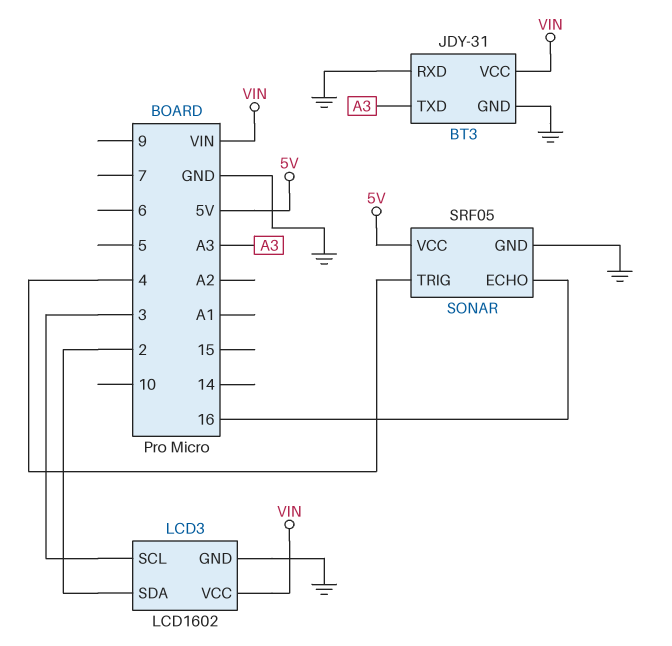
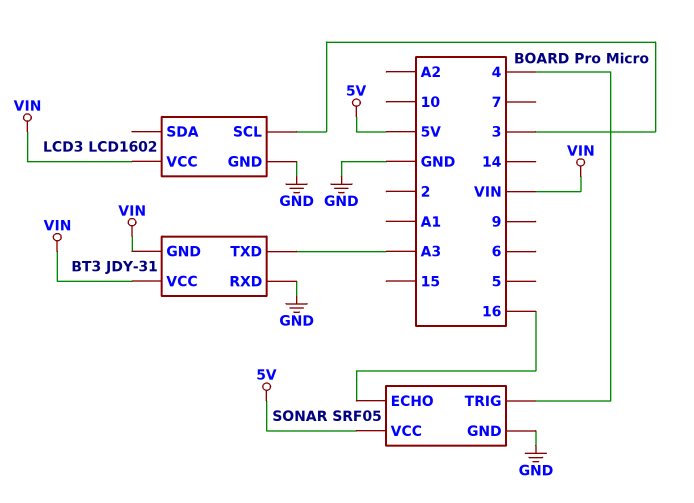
BT3 pin GND: GND -> VIN
LCD3 pin SDA: 2 -> none

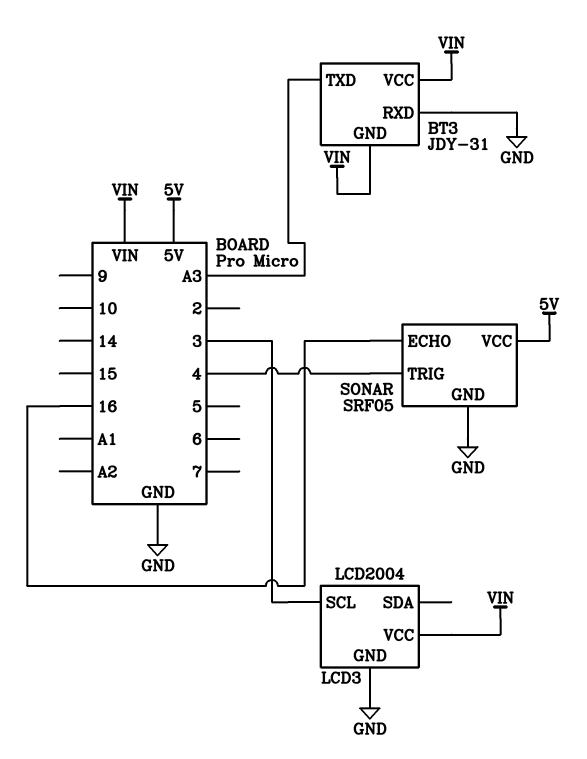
LCD3: LCD1602 -> LCD2004

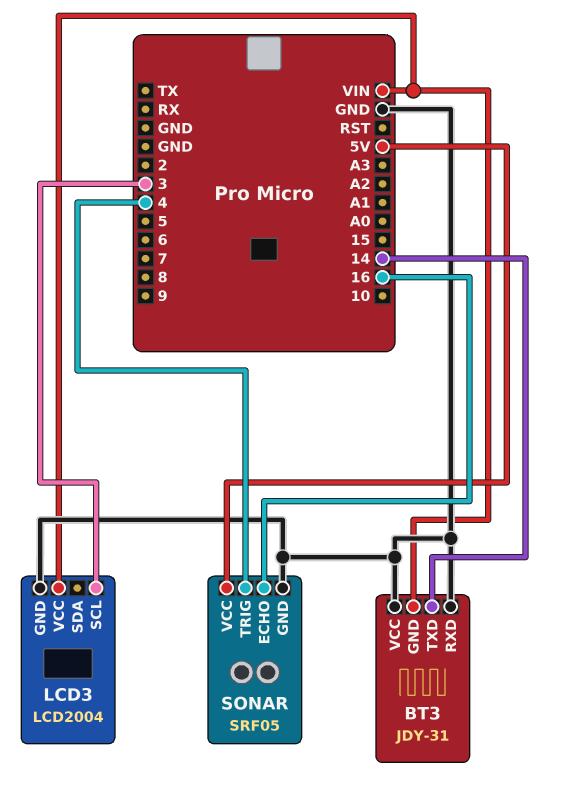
BT3 pin TXD: A3 -> 14
BT3 pin VCC: VIN -> GND

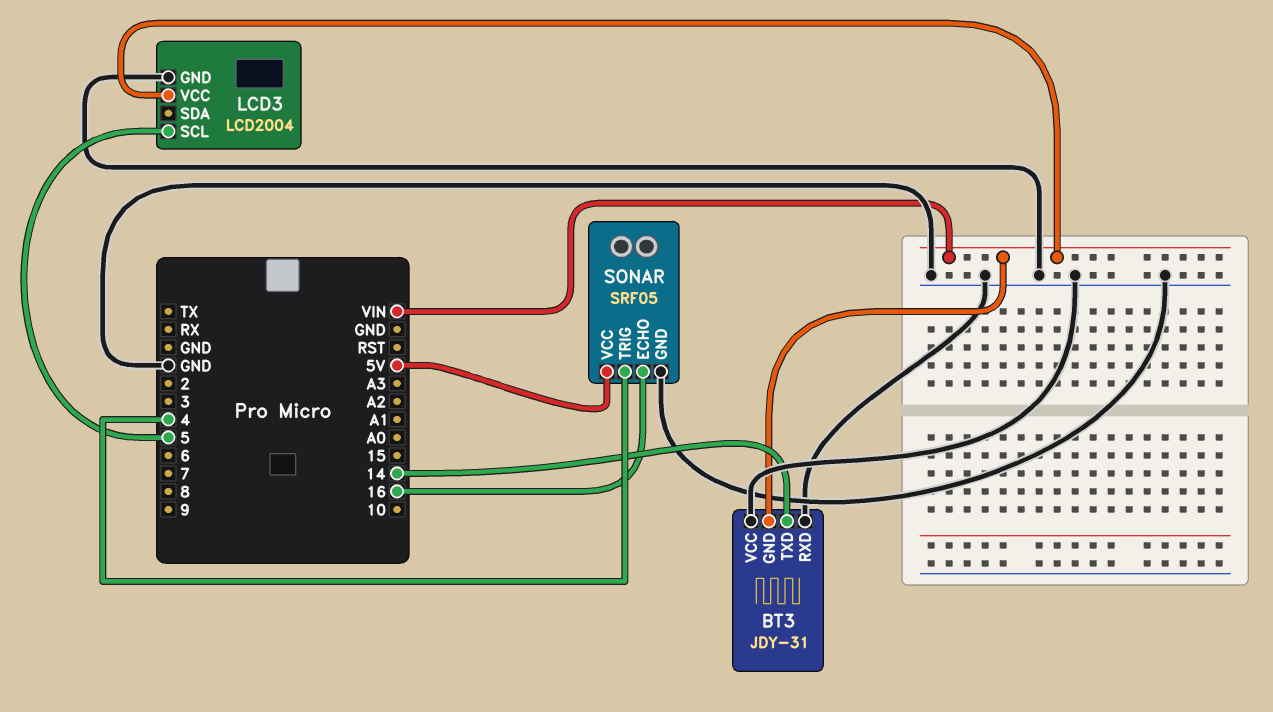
LCD3 pin SCL: 3 -> 5

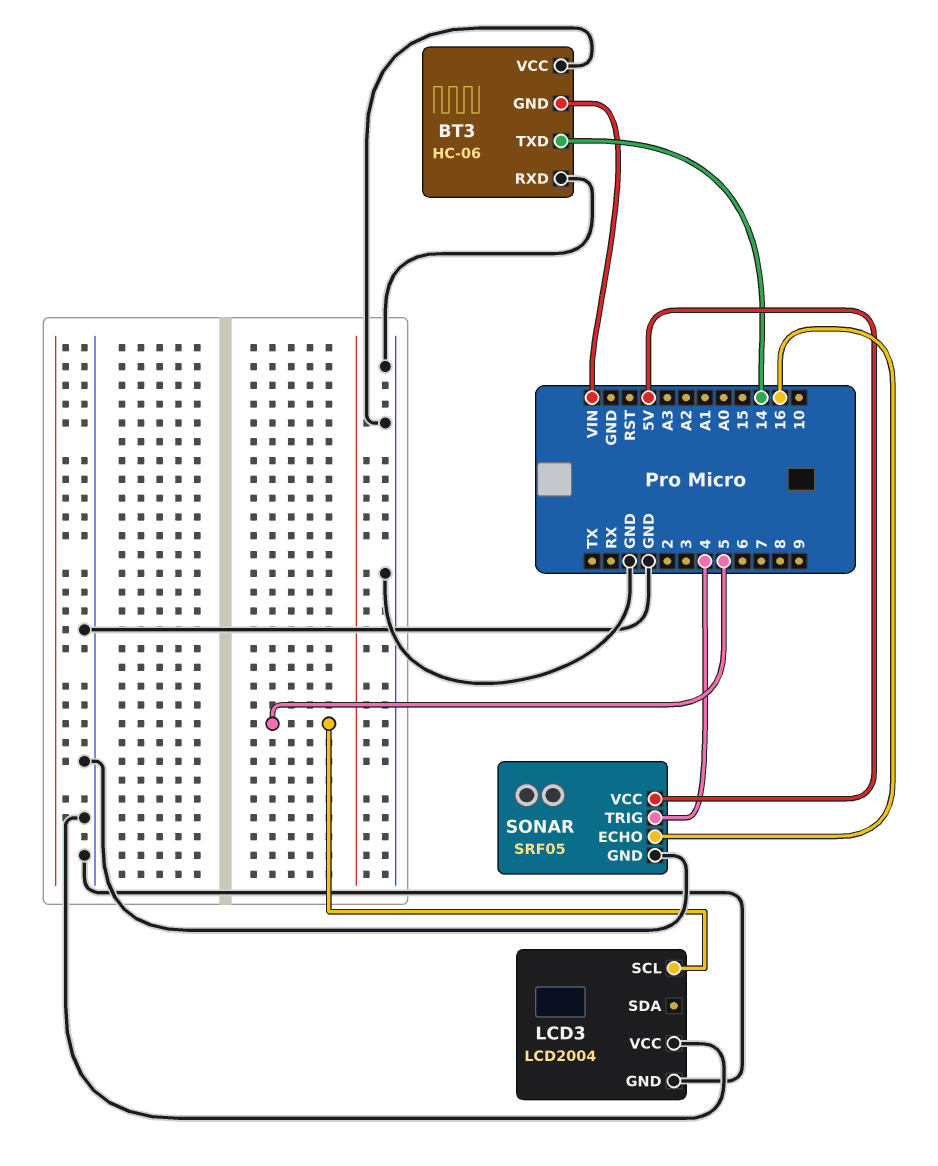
BT3: JDY-31 -> HC-06
LCD3 pin VCC: VIN -> GND

